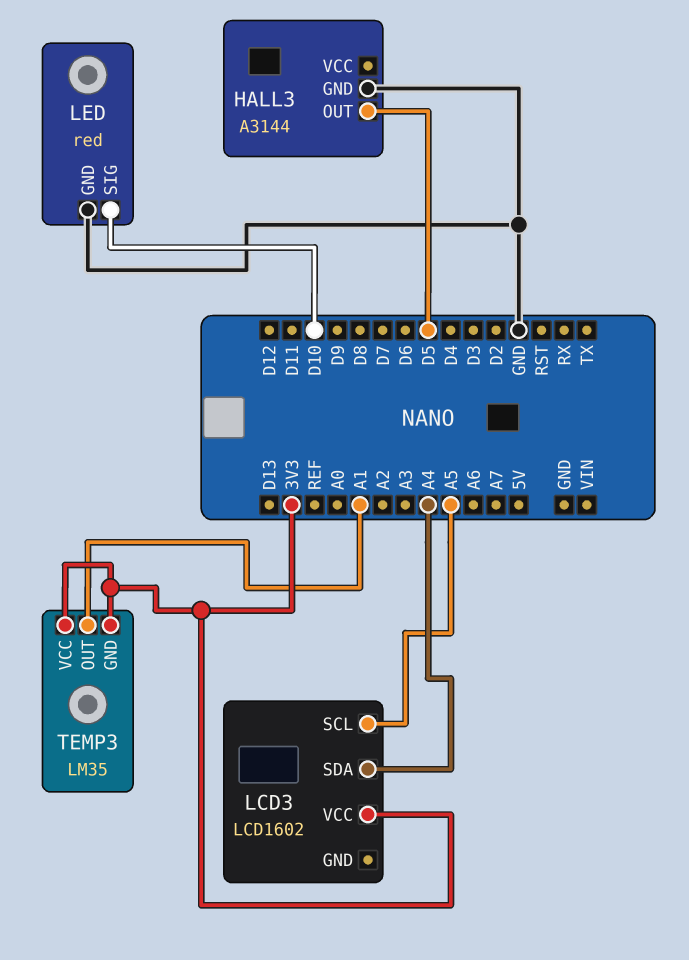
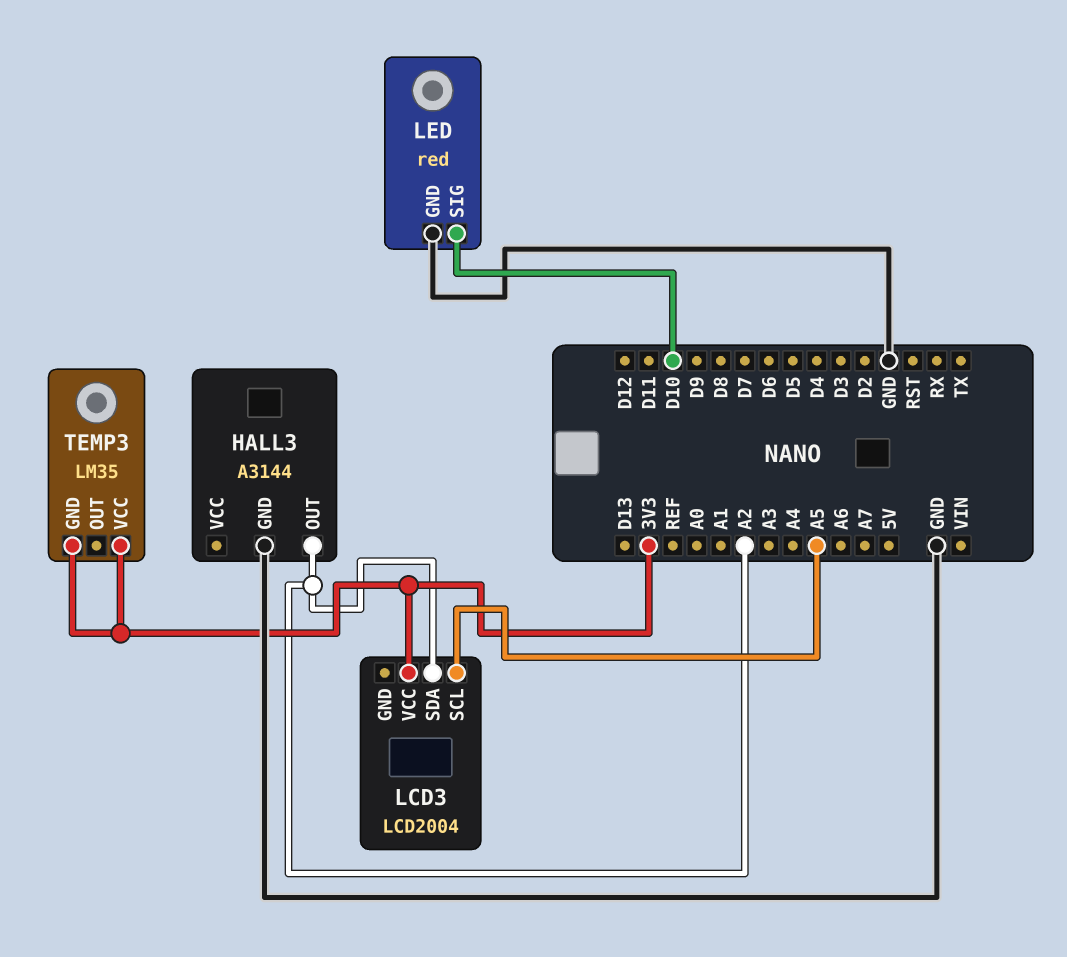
HALL3 pin OUT: D5 -> A2
LCD3: LCD1602 -> LCD2004
LCD3 pin SDA: A4 -> A2
TEMP3 pin OUT: A1 -> none

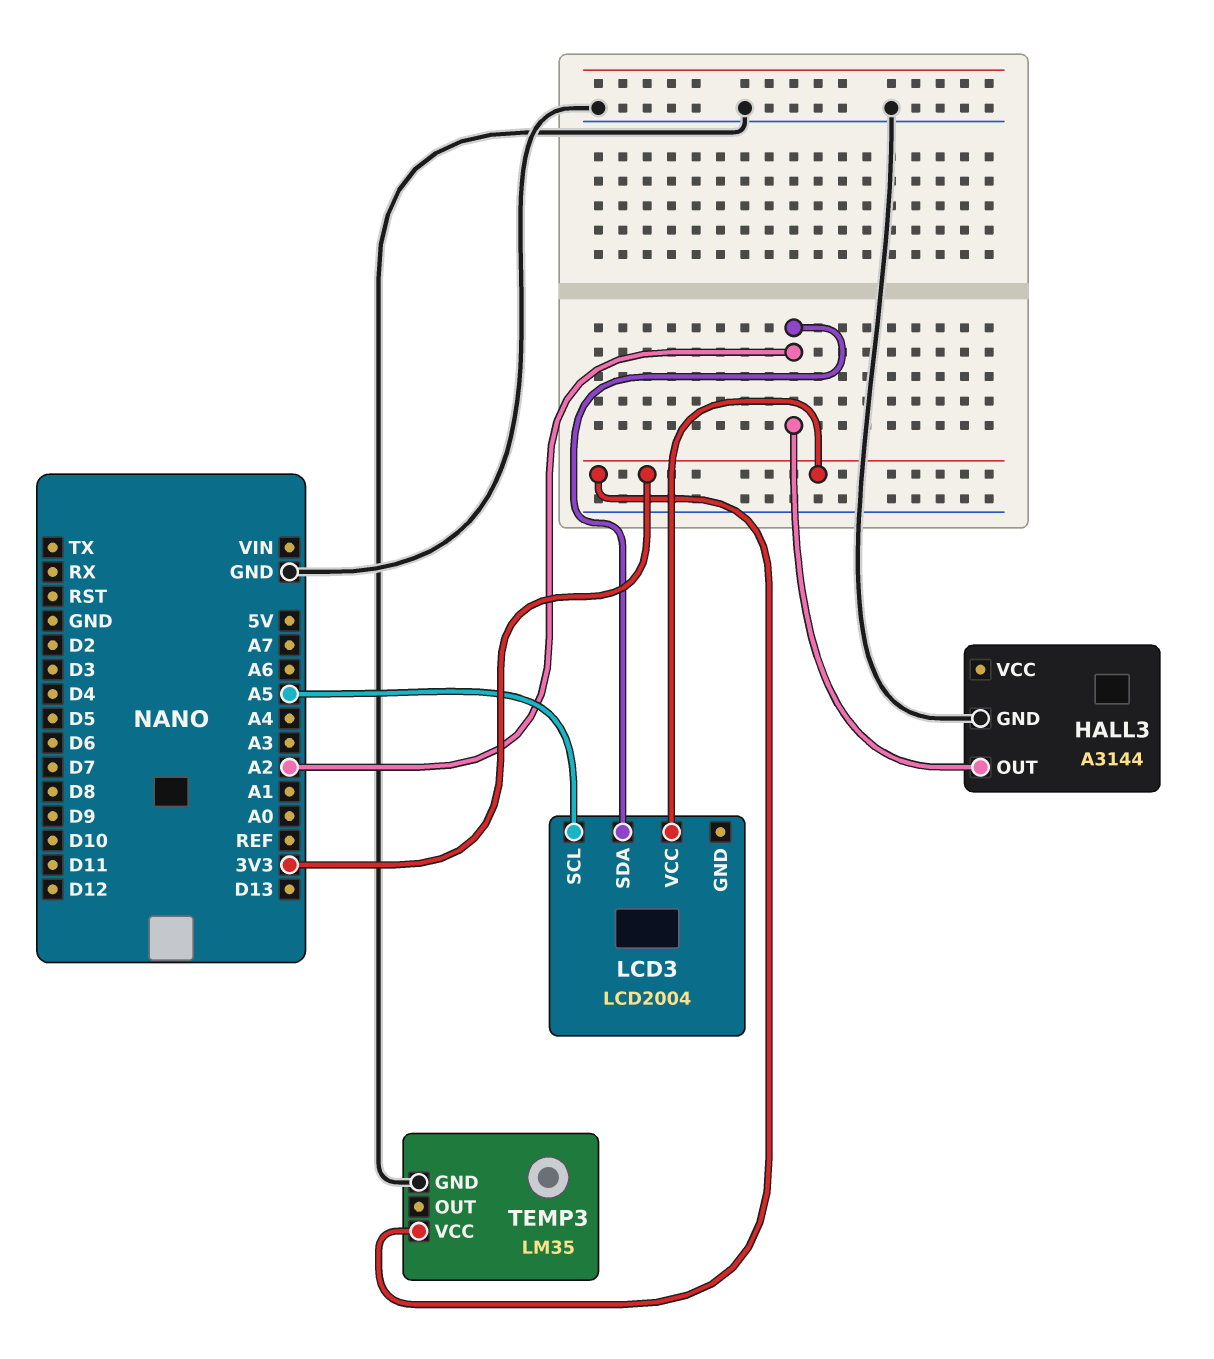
LED: red -> none
LED pin GND: GND -> none
LED pin SIG: D10 -> none
TEMP3 pin GND: 3V3 -> GND

